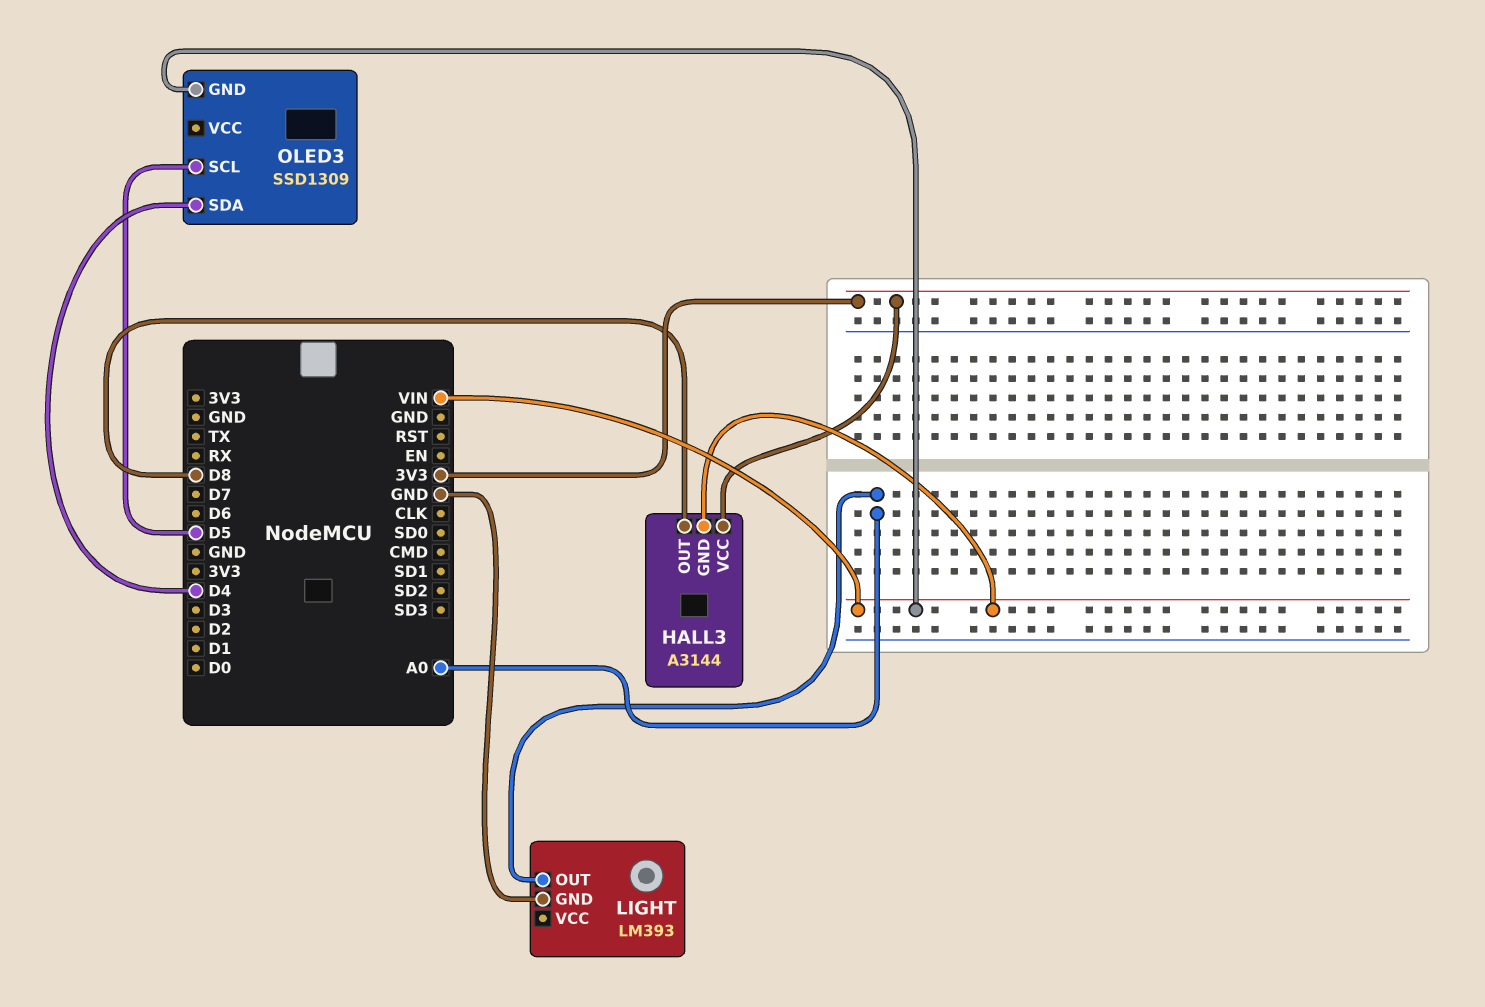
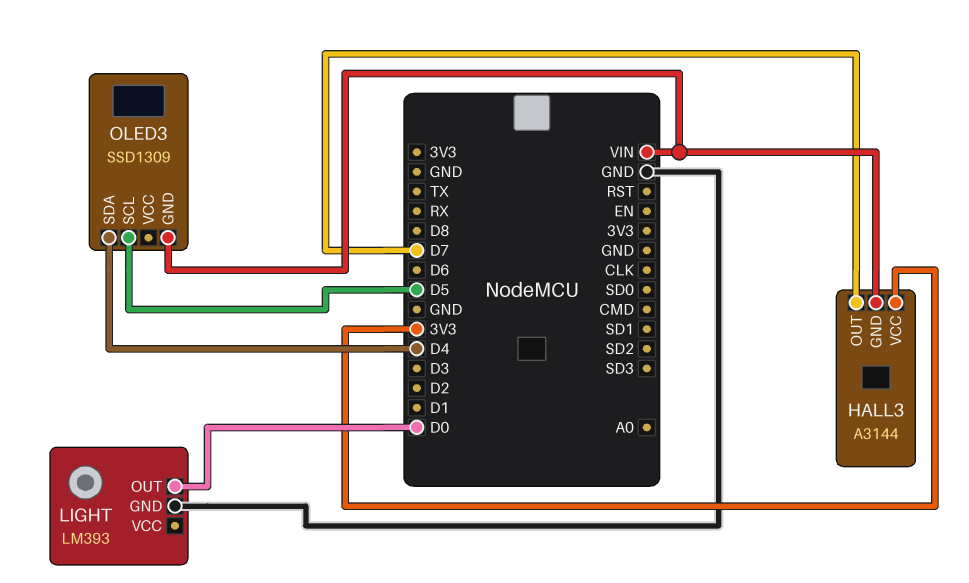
HALL3 pin OUT: D8 -> D7
LIGHT pin OUT: A0 -> D0

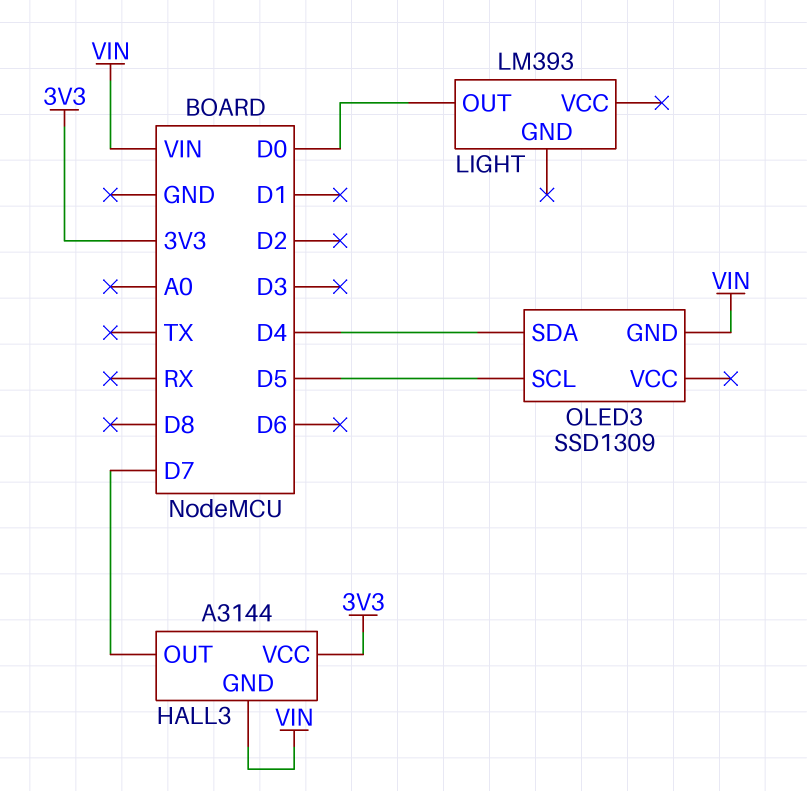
LIGHT pin GND: GND -> none

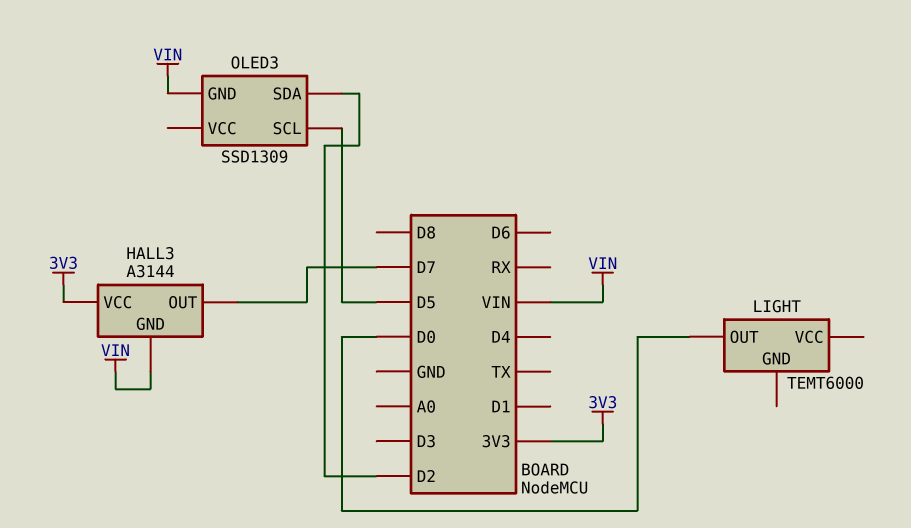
LIGHT: LM393 -> TEMT6000
OLED3 pin SDA: D4 -> D2

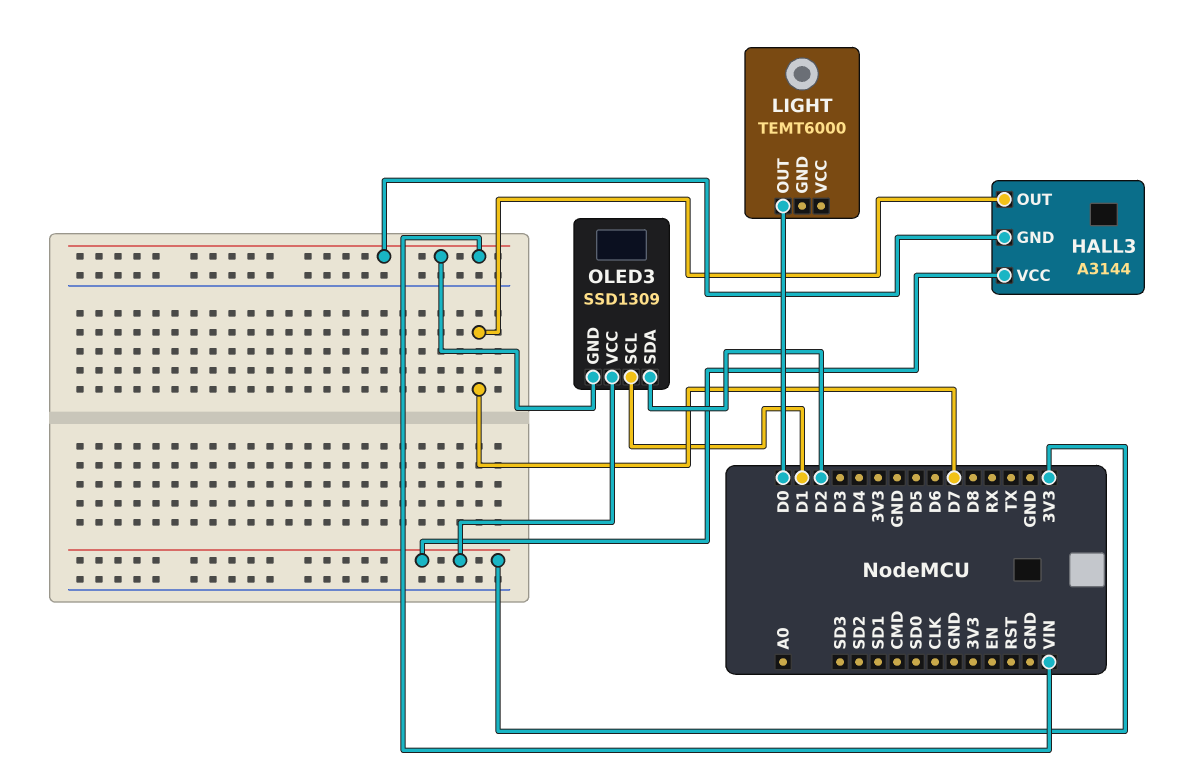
OLED3 pin SCL: D5 -> D1
OLED3 pin VCC: none -> 3V3

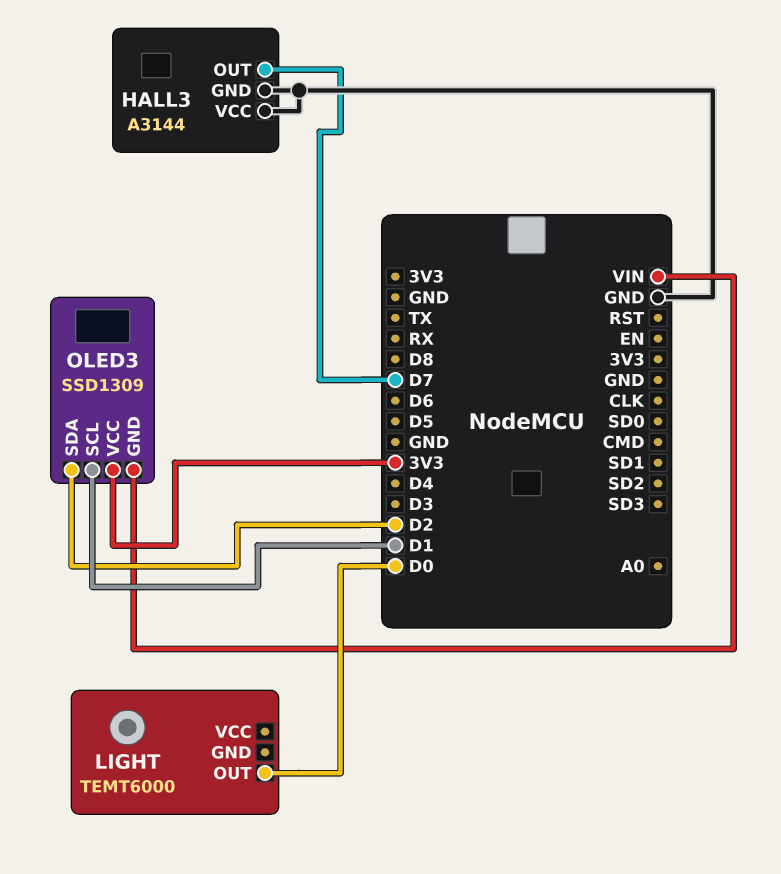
HALL3 pin GND: VIN -> GND
HALL3 pin VCC: 3V3 -> GND

